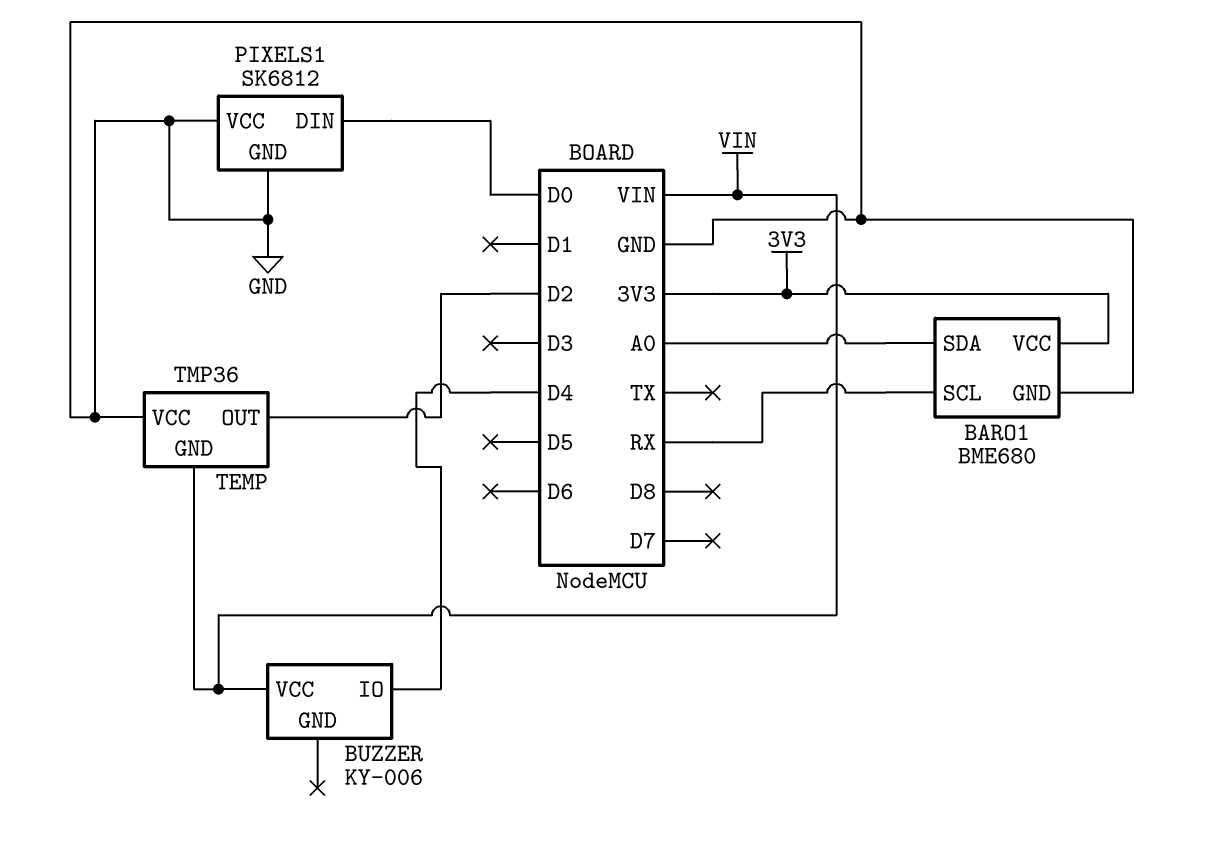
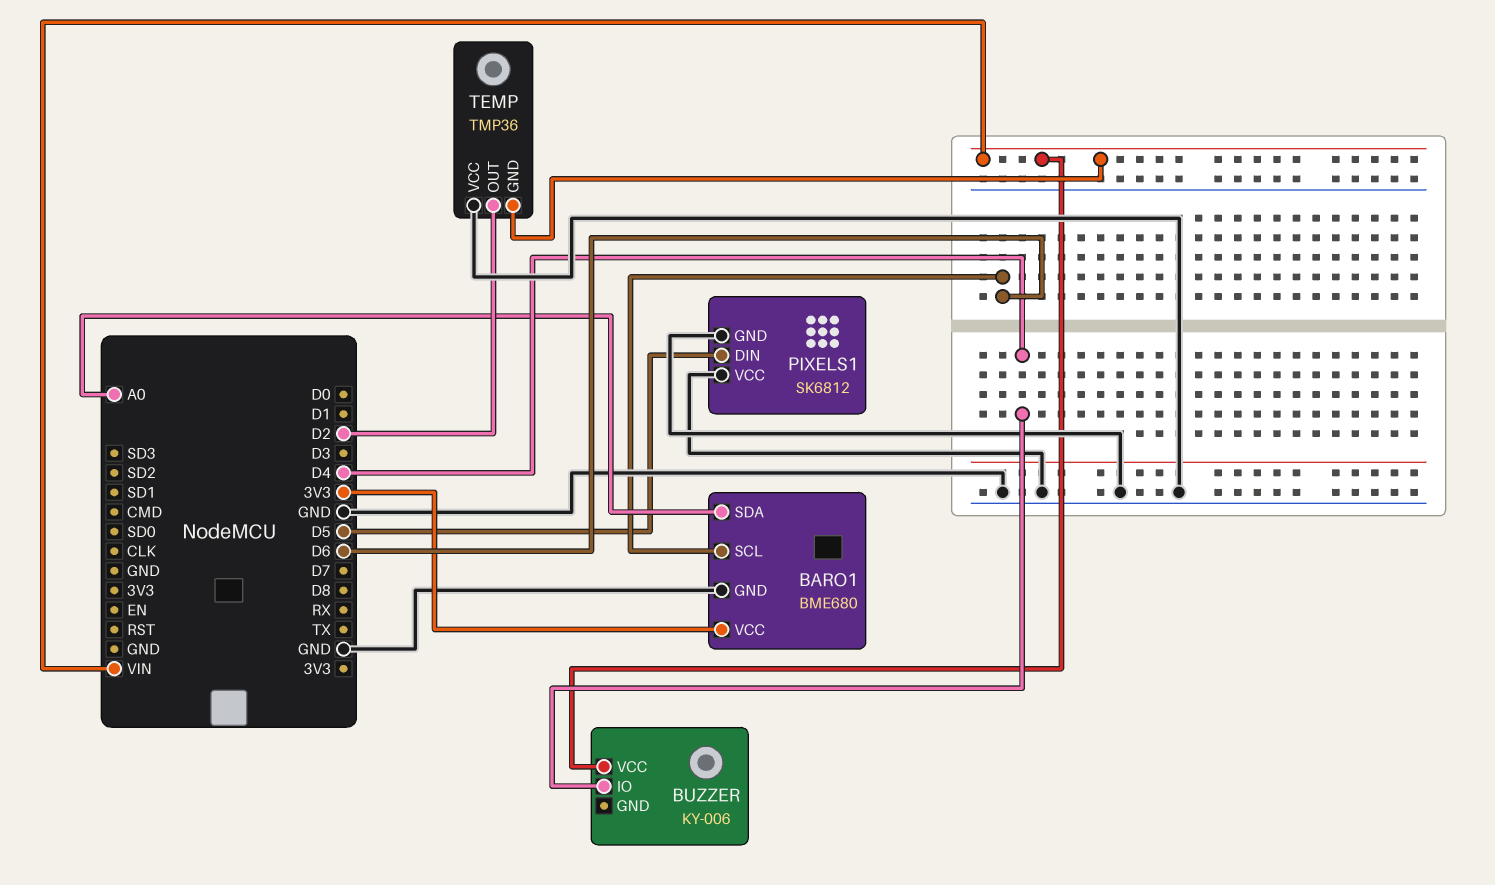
BARO1 pin SCL: RX -> D6
PIXELS1 pin DIN: D0 -> D5

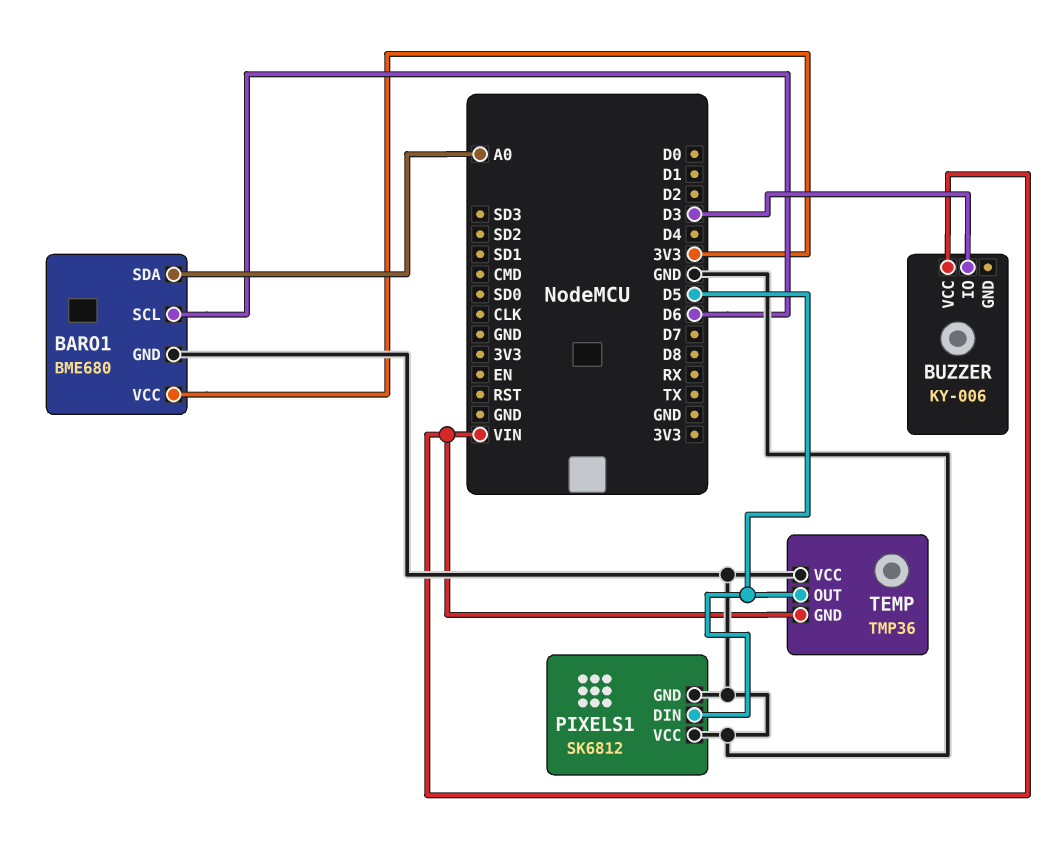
BUZZER pin IO: D4 -> D3
TEMP pin OUT: D2 -> D5

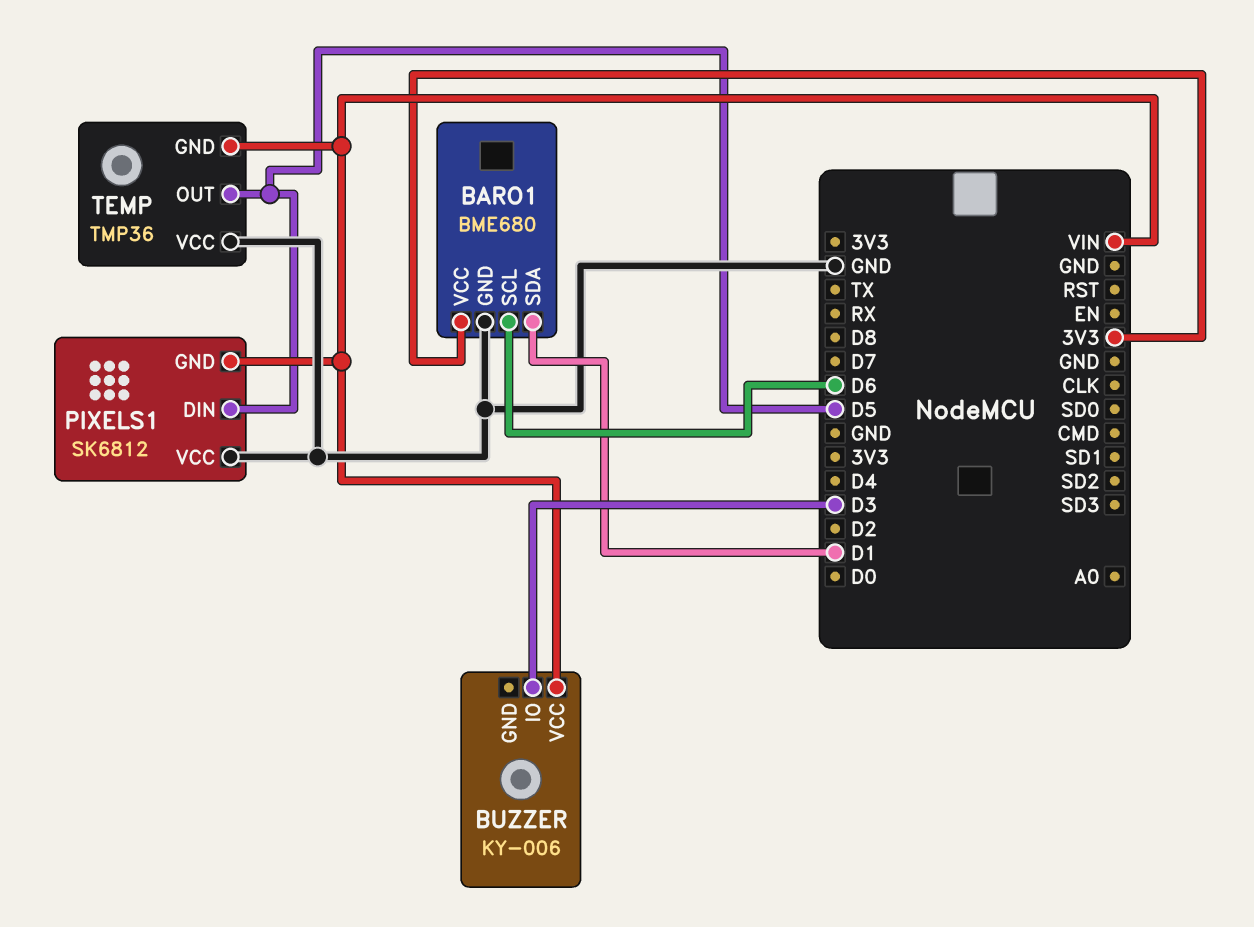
BARO1 pin SDA: A0 -> D1
PIXELS1 pin GND: GND -> VIN

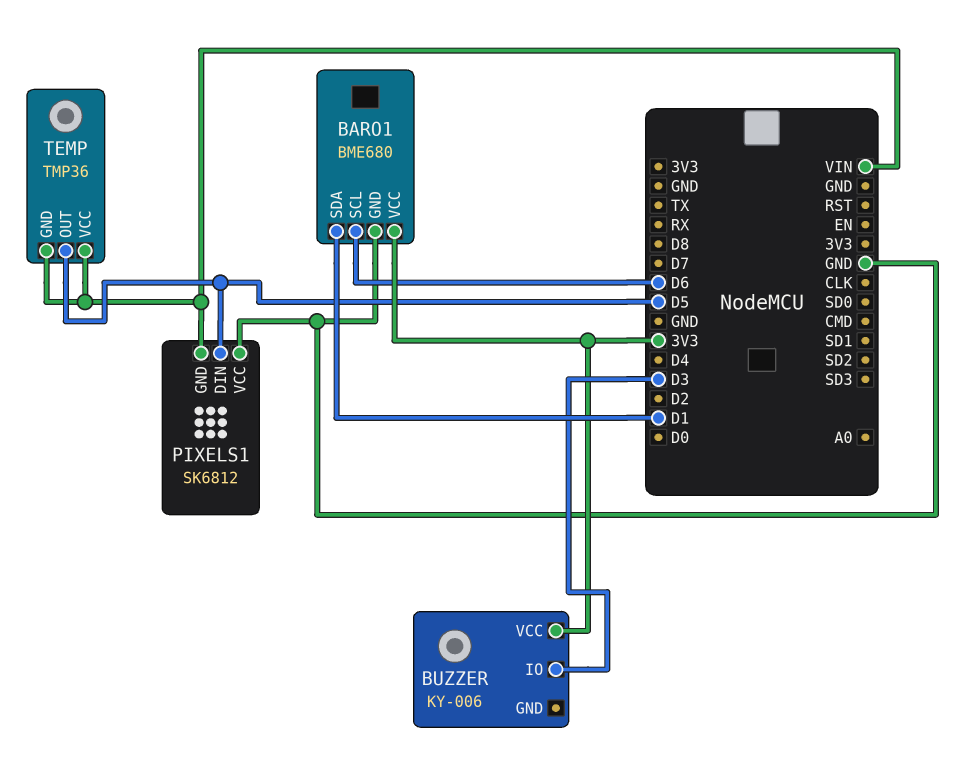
BUZZER pin VCC: VIN -> 3V3
TEMP pin VCC: GND -> VIN

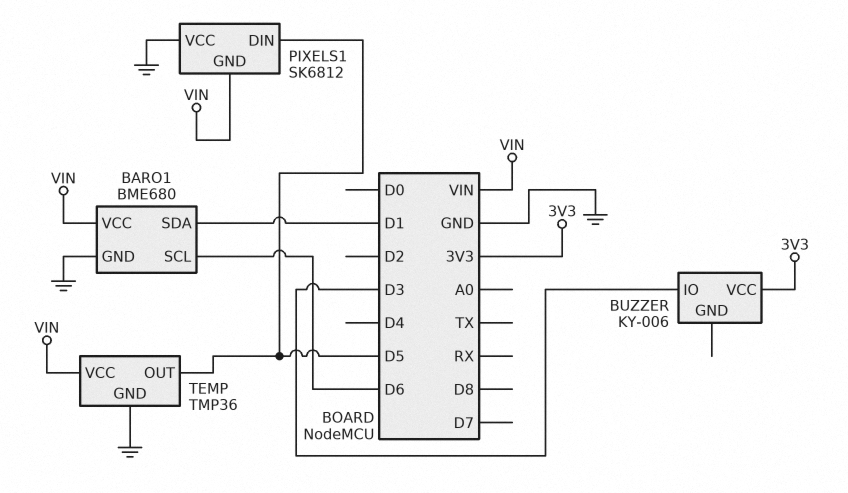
BARO1 pin VCC: 3V3 -> VIN
TEMP pin GND: VIN -> GND

